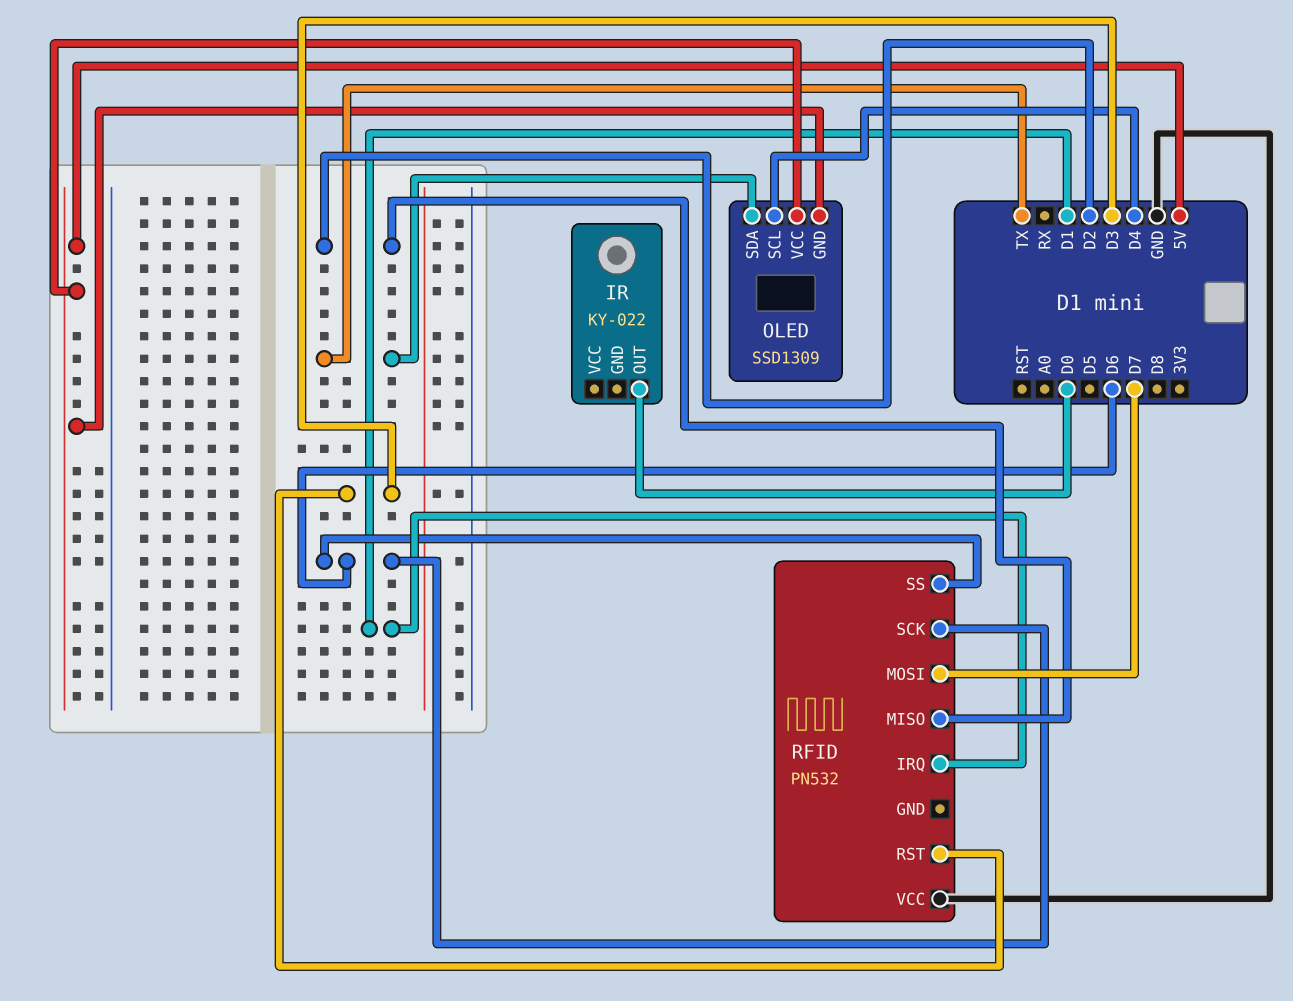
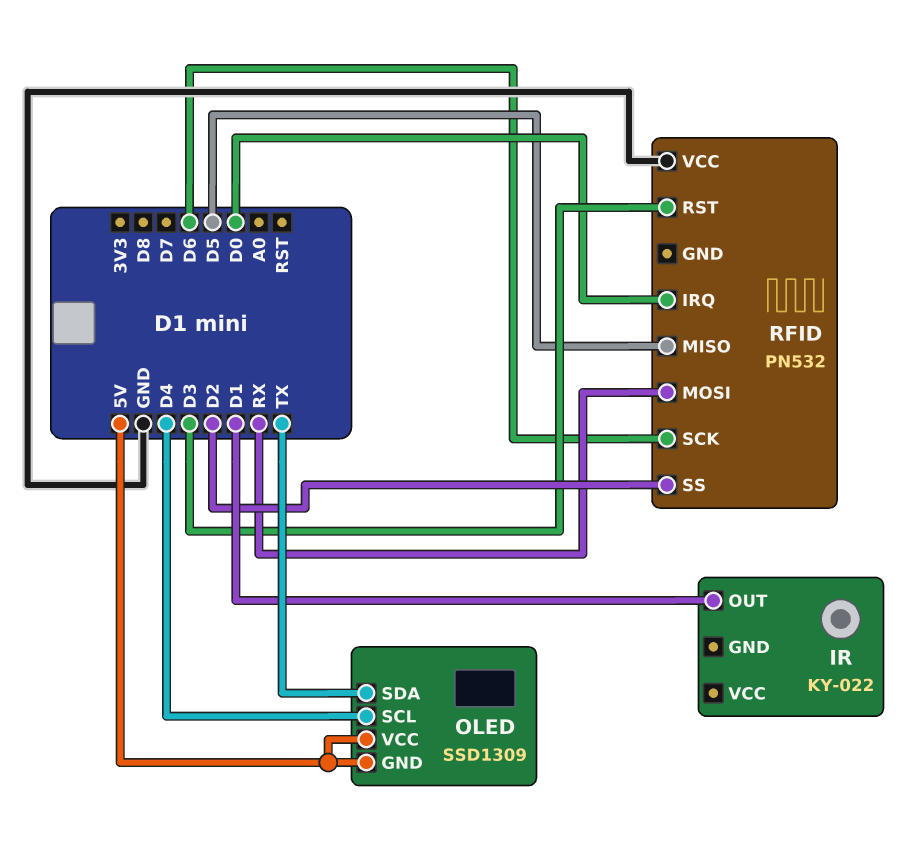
IR pin OUT: D0 -> D1
RFID pin IRQ: D1 -> D0
RFID pin MISO: D2 -> D5
RFID pin MOSI: D7 -> RX
RFID pin SS: D6 -> D2

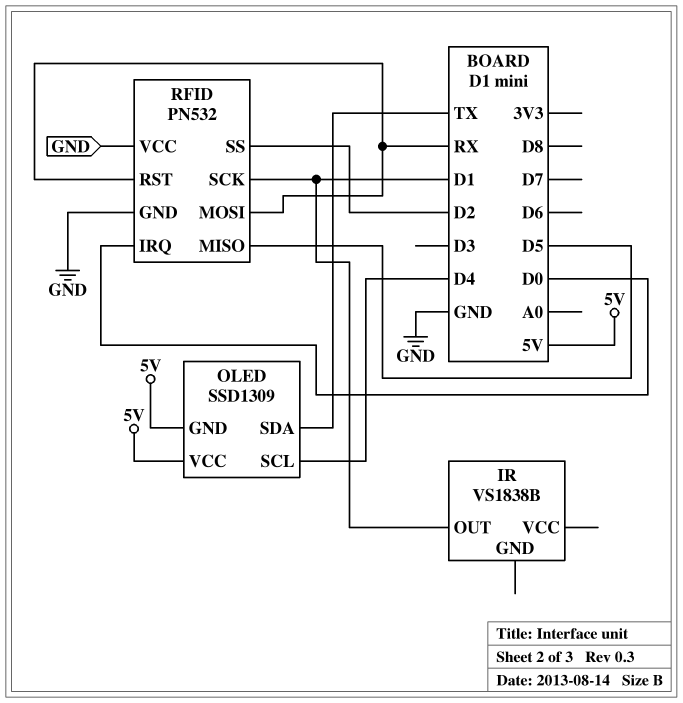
IR: KY-022 -> VS1838B
RFID pin GND: none -> GND
RFID pin RST: D3 -> RX
RFID pin SCK: D6 -> D1

